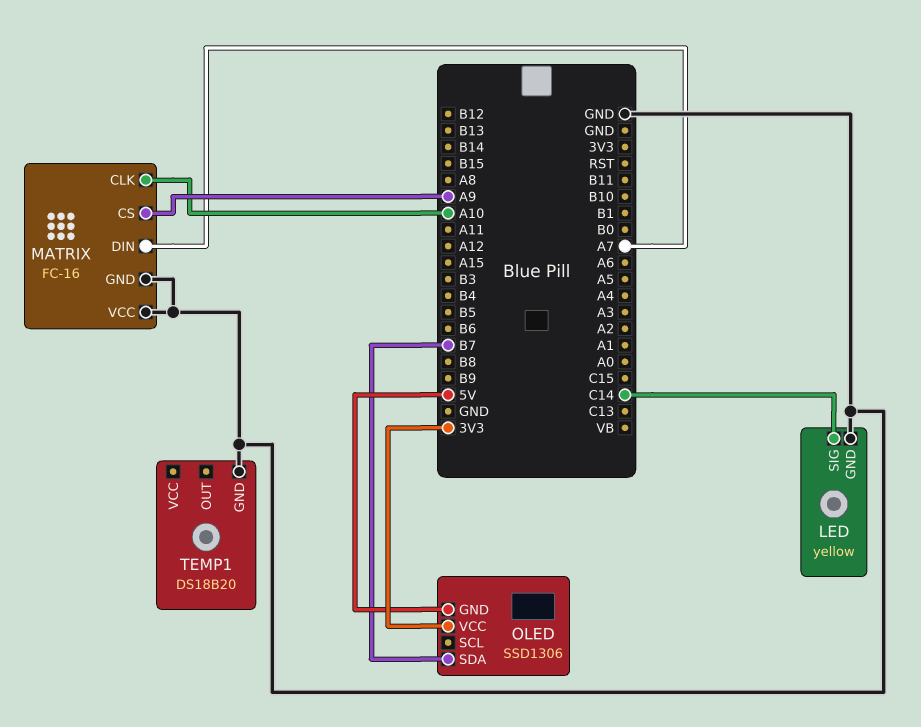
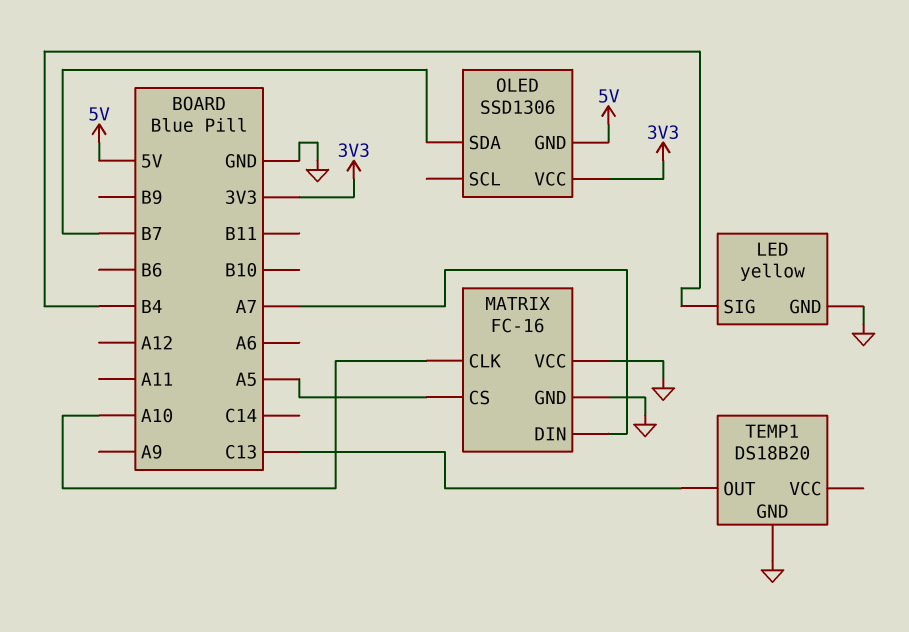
LED pin SIG: C14 -> B4
MATRIX pin CS: A9 -> A5
TEMP1 pin OUT: none -> C13

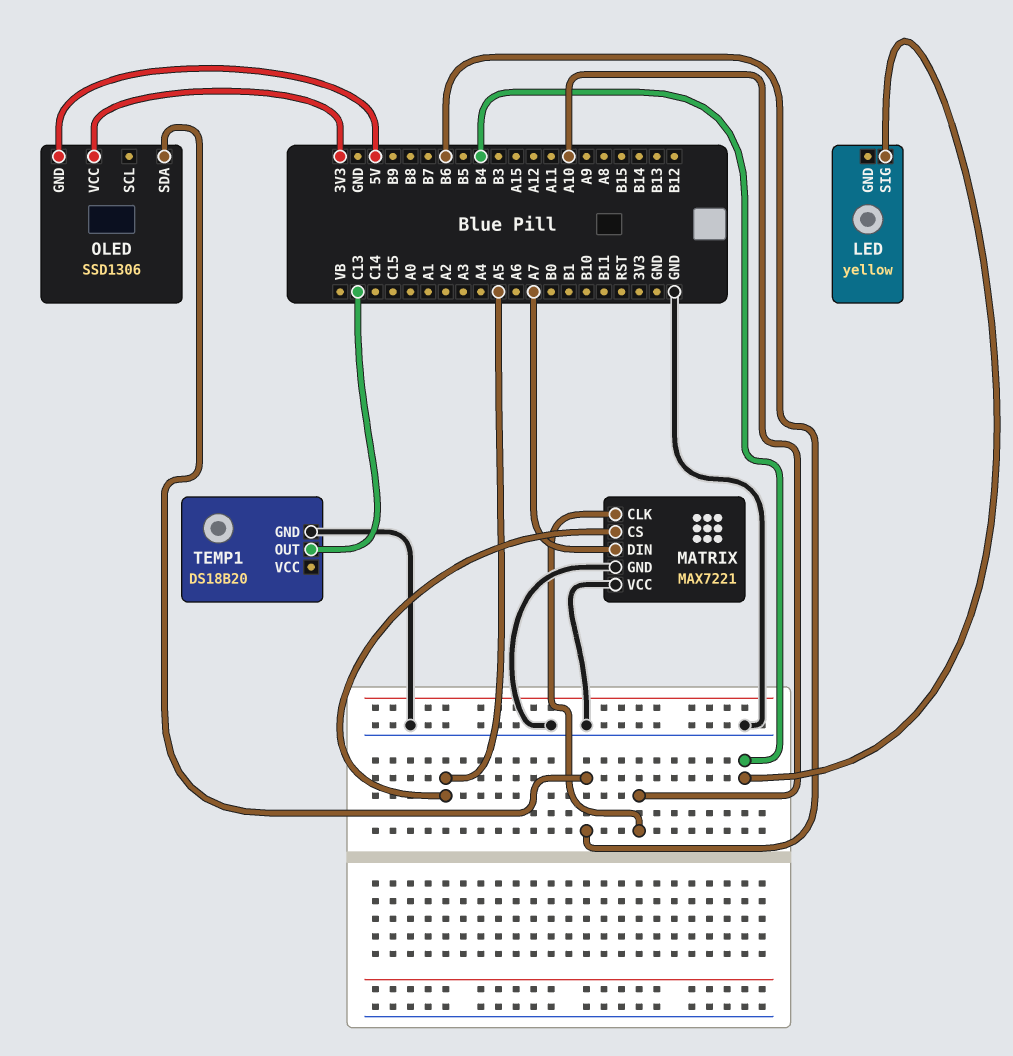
LED pin GND: GND -> none
MATRIX: FC-16 -> MAX7221
OLED pin SDA: B7 -> B6

